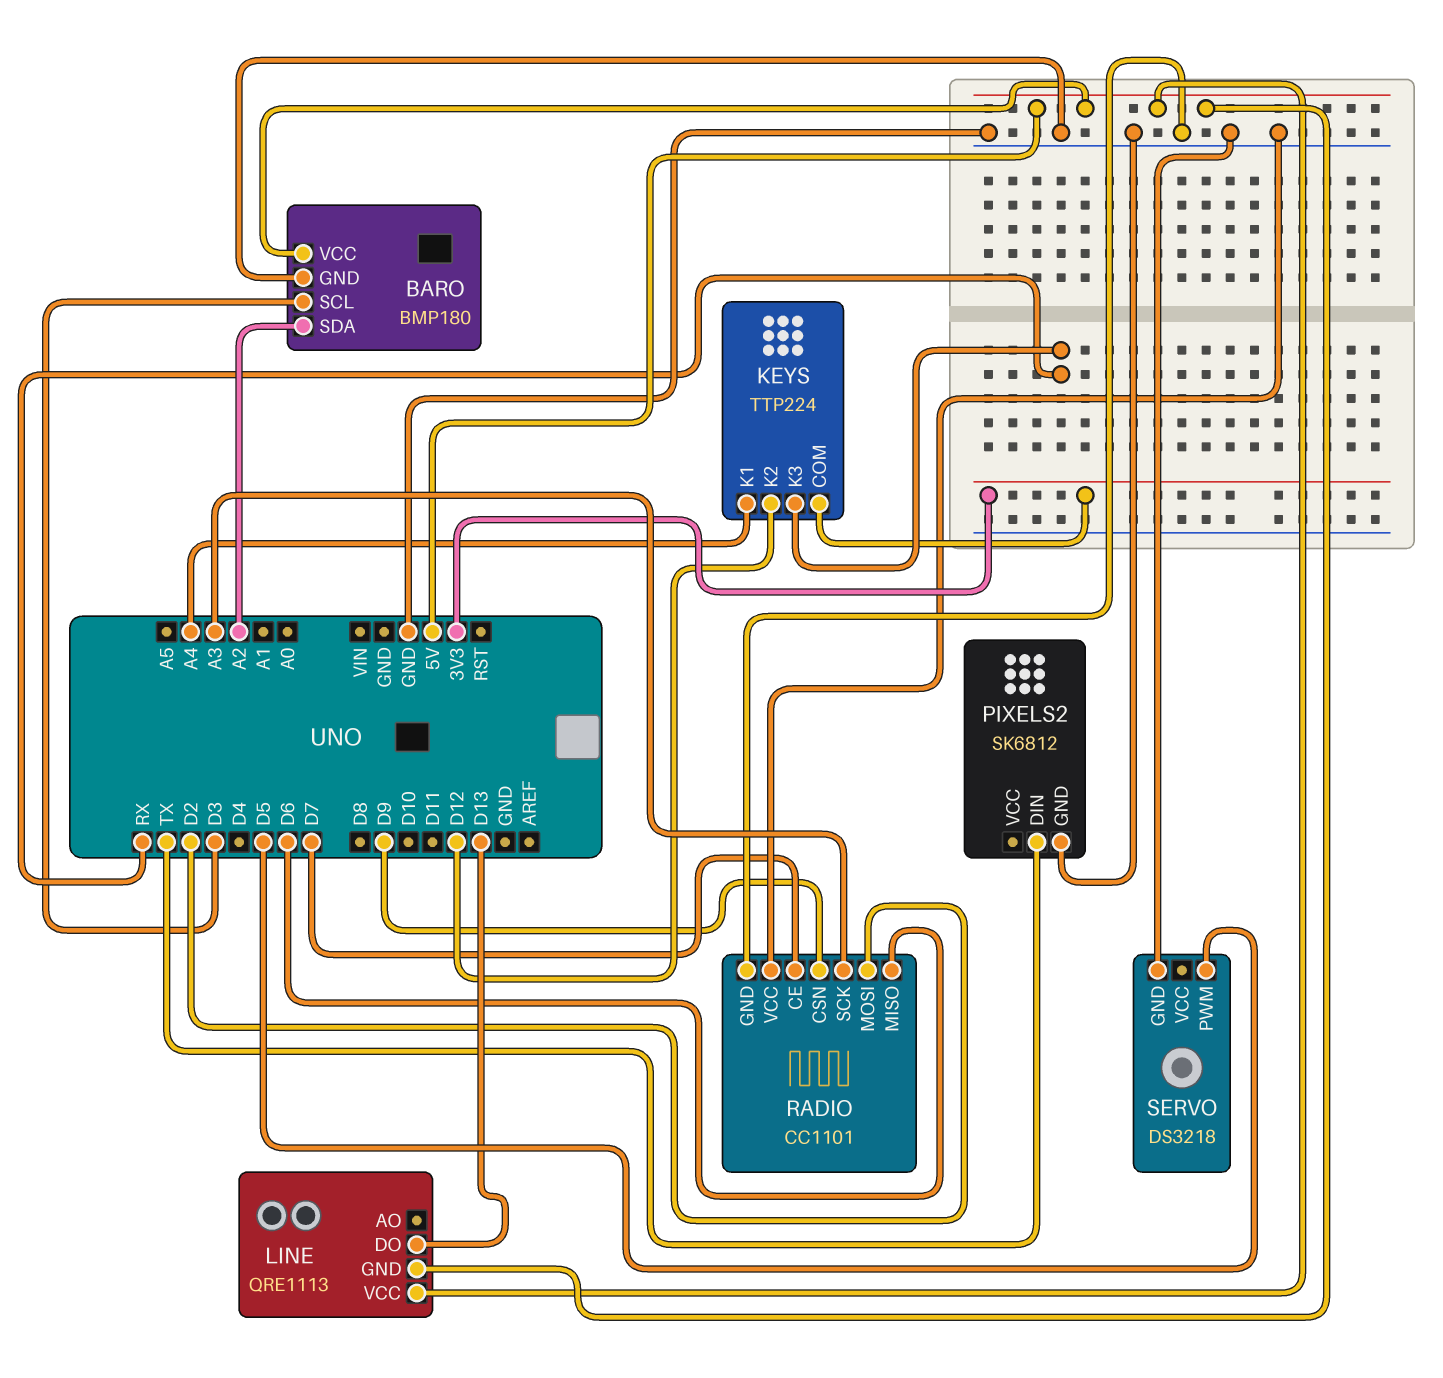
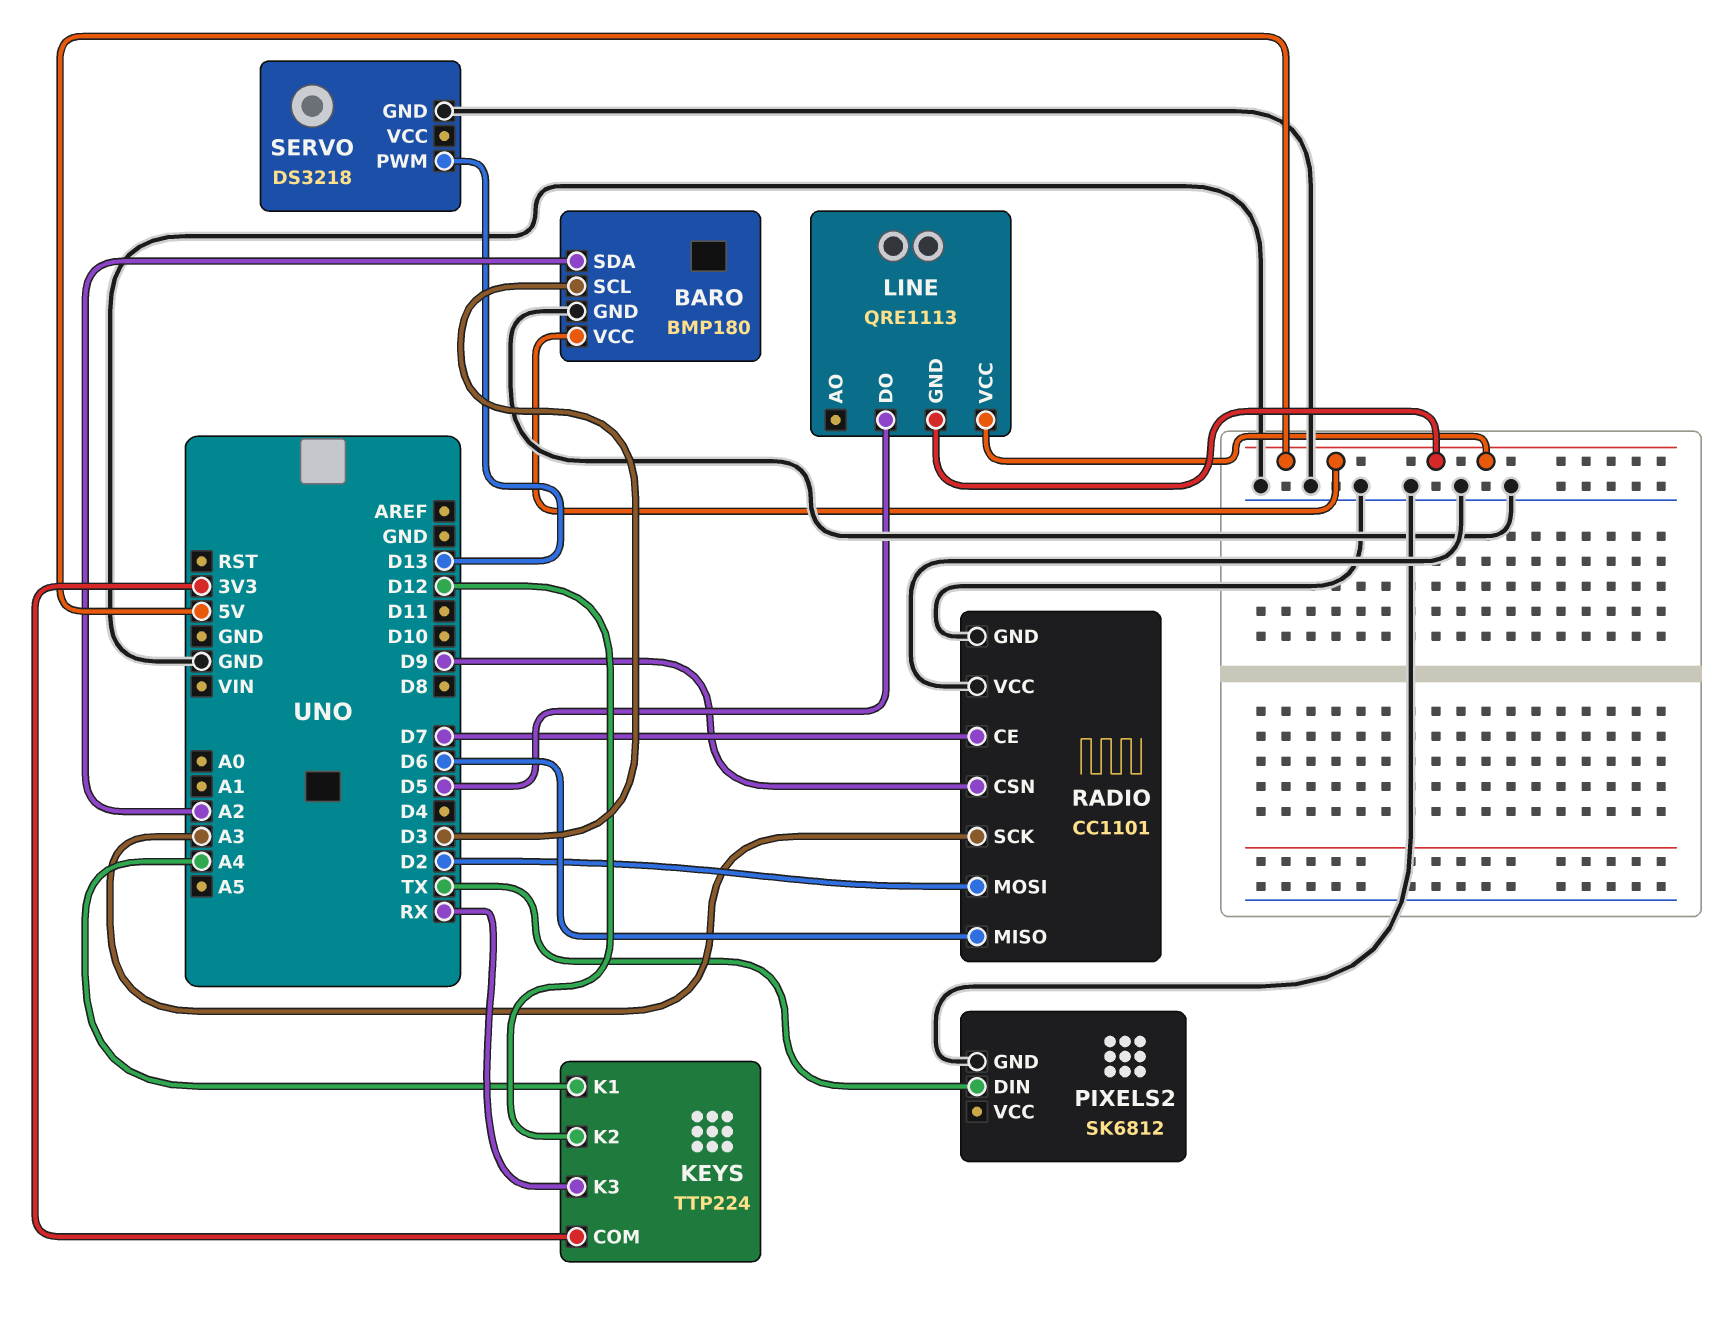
LINE pin DO: D13 -> D5
SERVO pin PWM: D5 -> D13

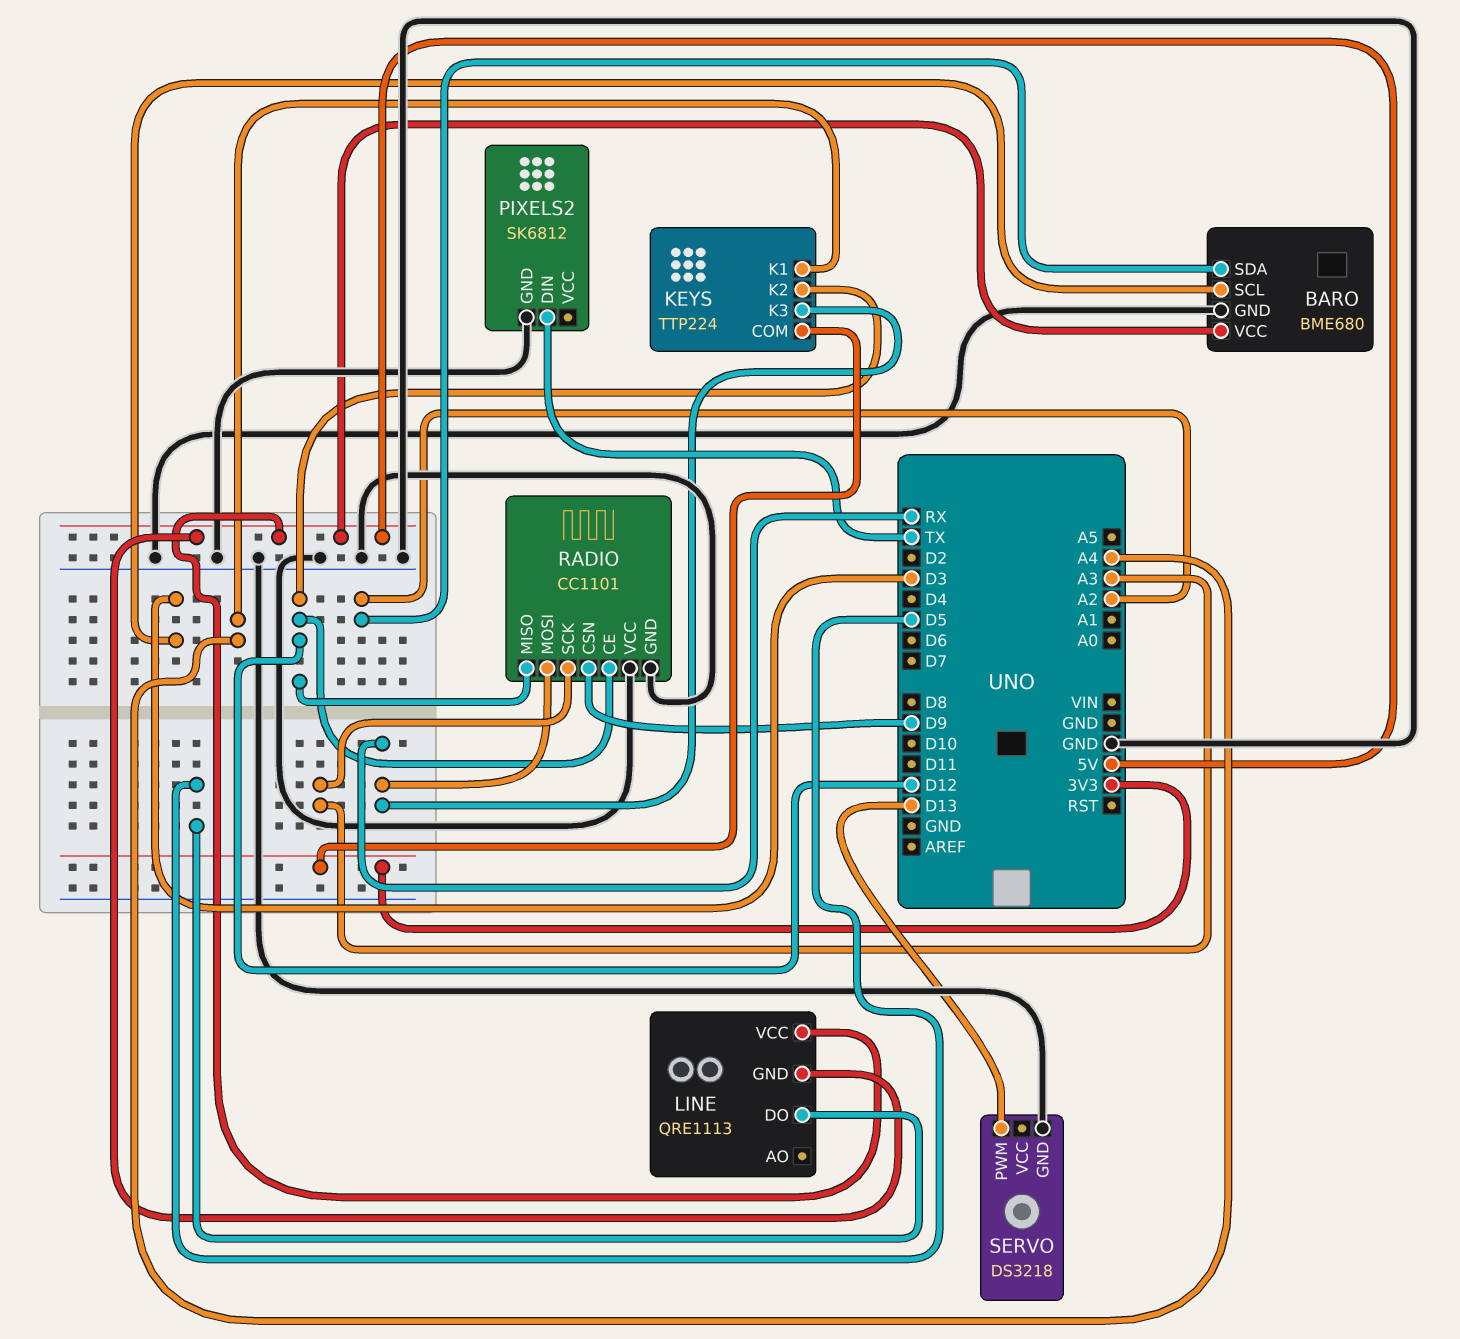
BARO: BMP180 -> BME680
RADIO pin CE: D7 -> D12
RADIO pin MISO: D6 -> D12
RADIO pin MOSI: D2 -> RX

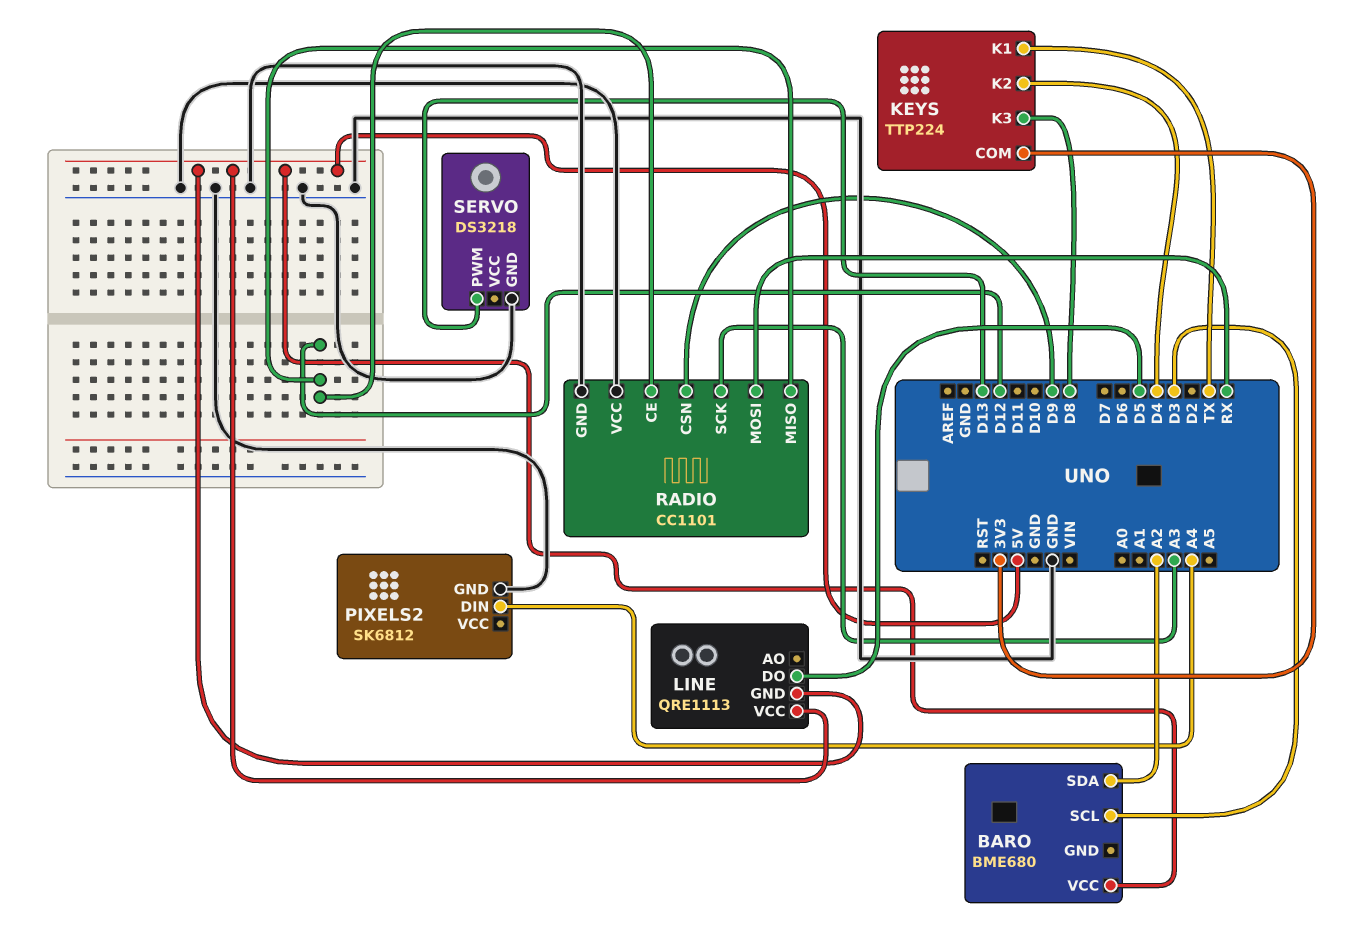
BARO pin GND: GND -> none
KEYS pin K1: A4 -> TX
KEYS pin K2: D12 -> D4
KEYS pin K3: RX -> D8
PIXELS2 pin DIN: TX -> A4

